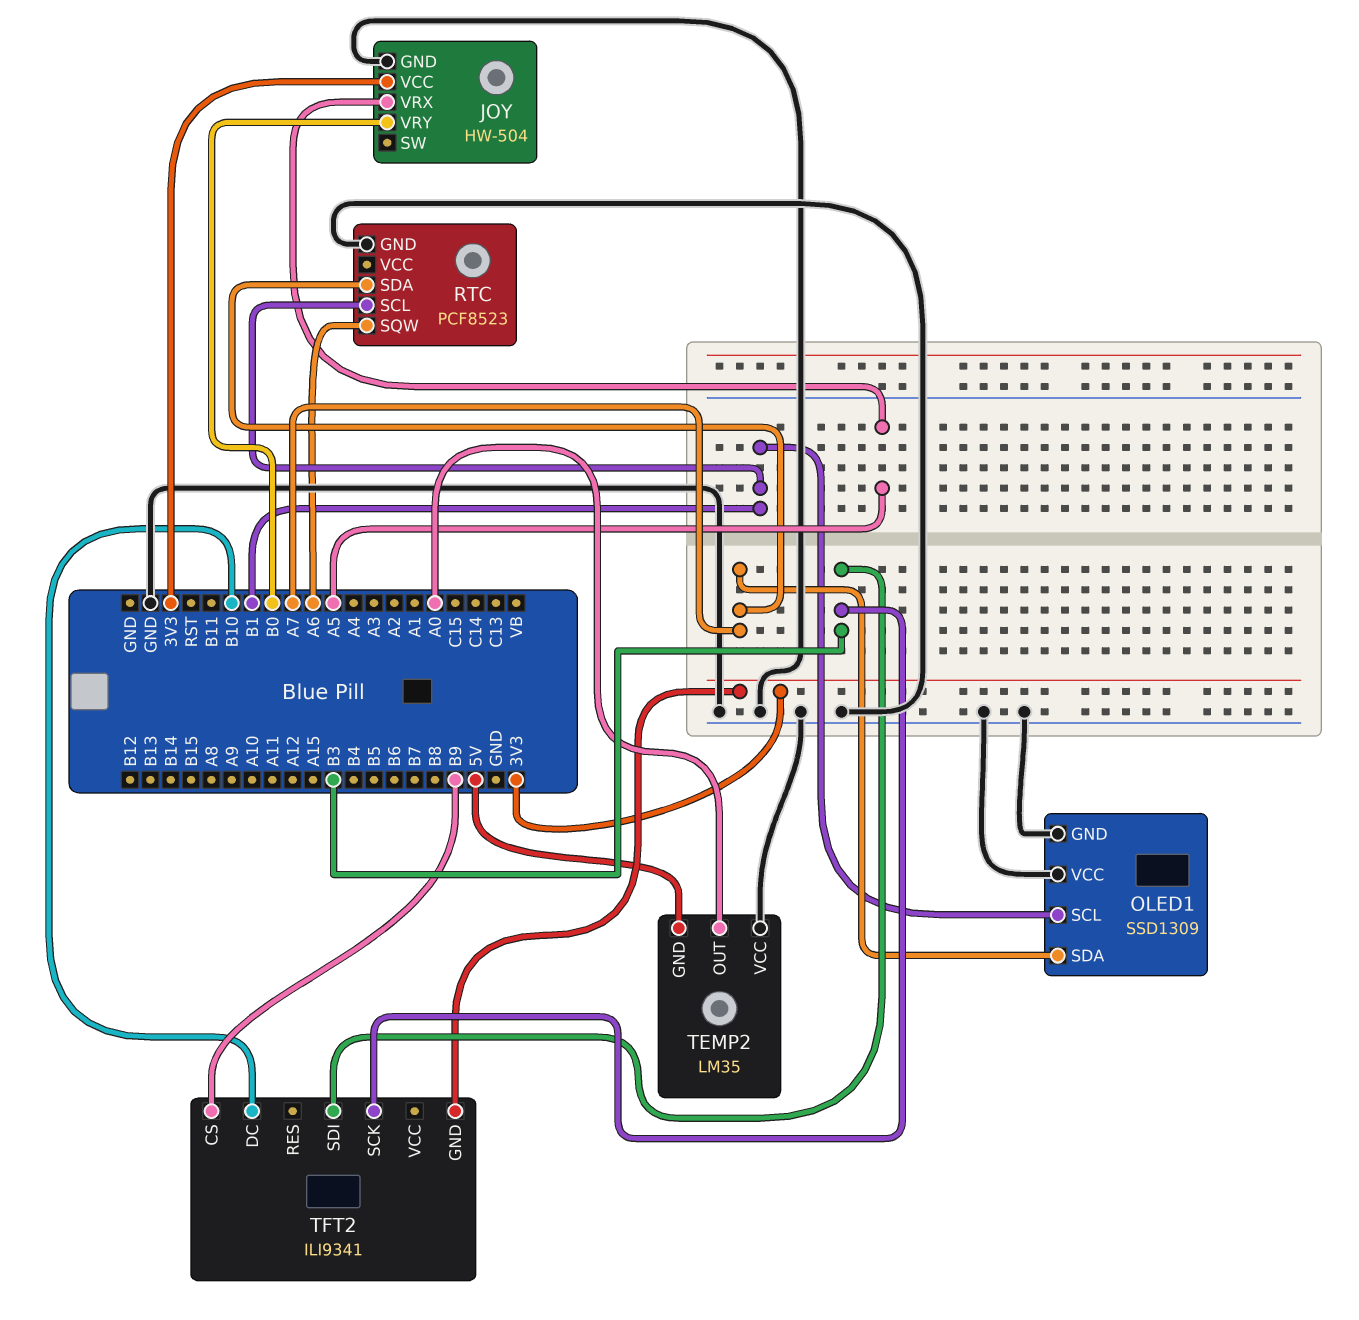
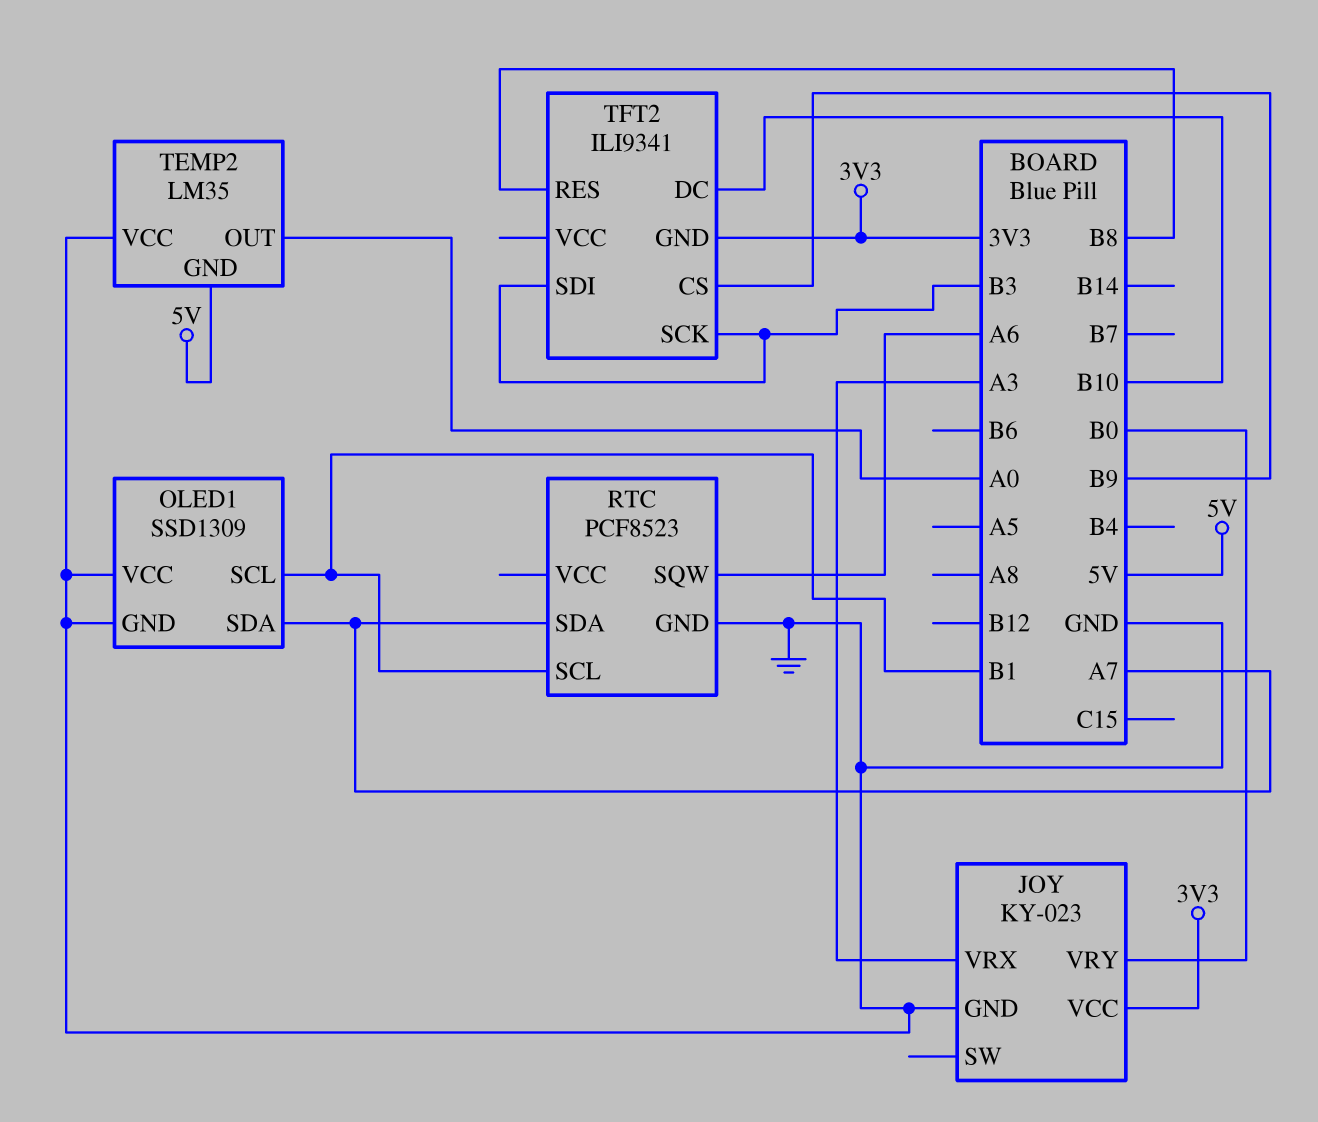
JOY: HW-504 -> KY-023
JOY pin VRX: A5 -> A3
TFT2 pin RES: none -> B8

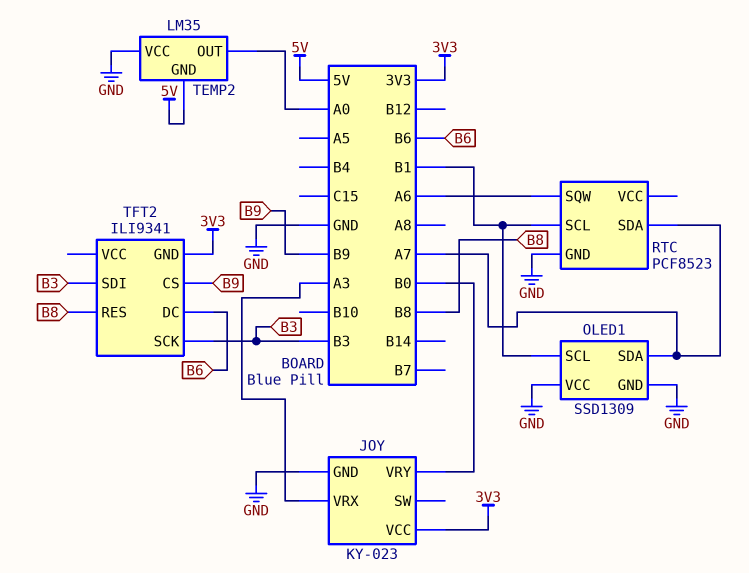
TFT2 pin DC: B10 -> B6

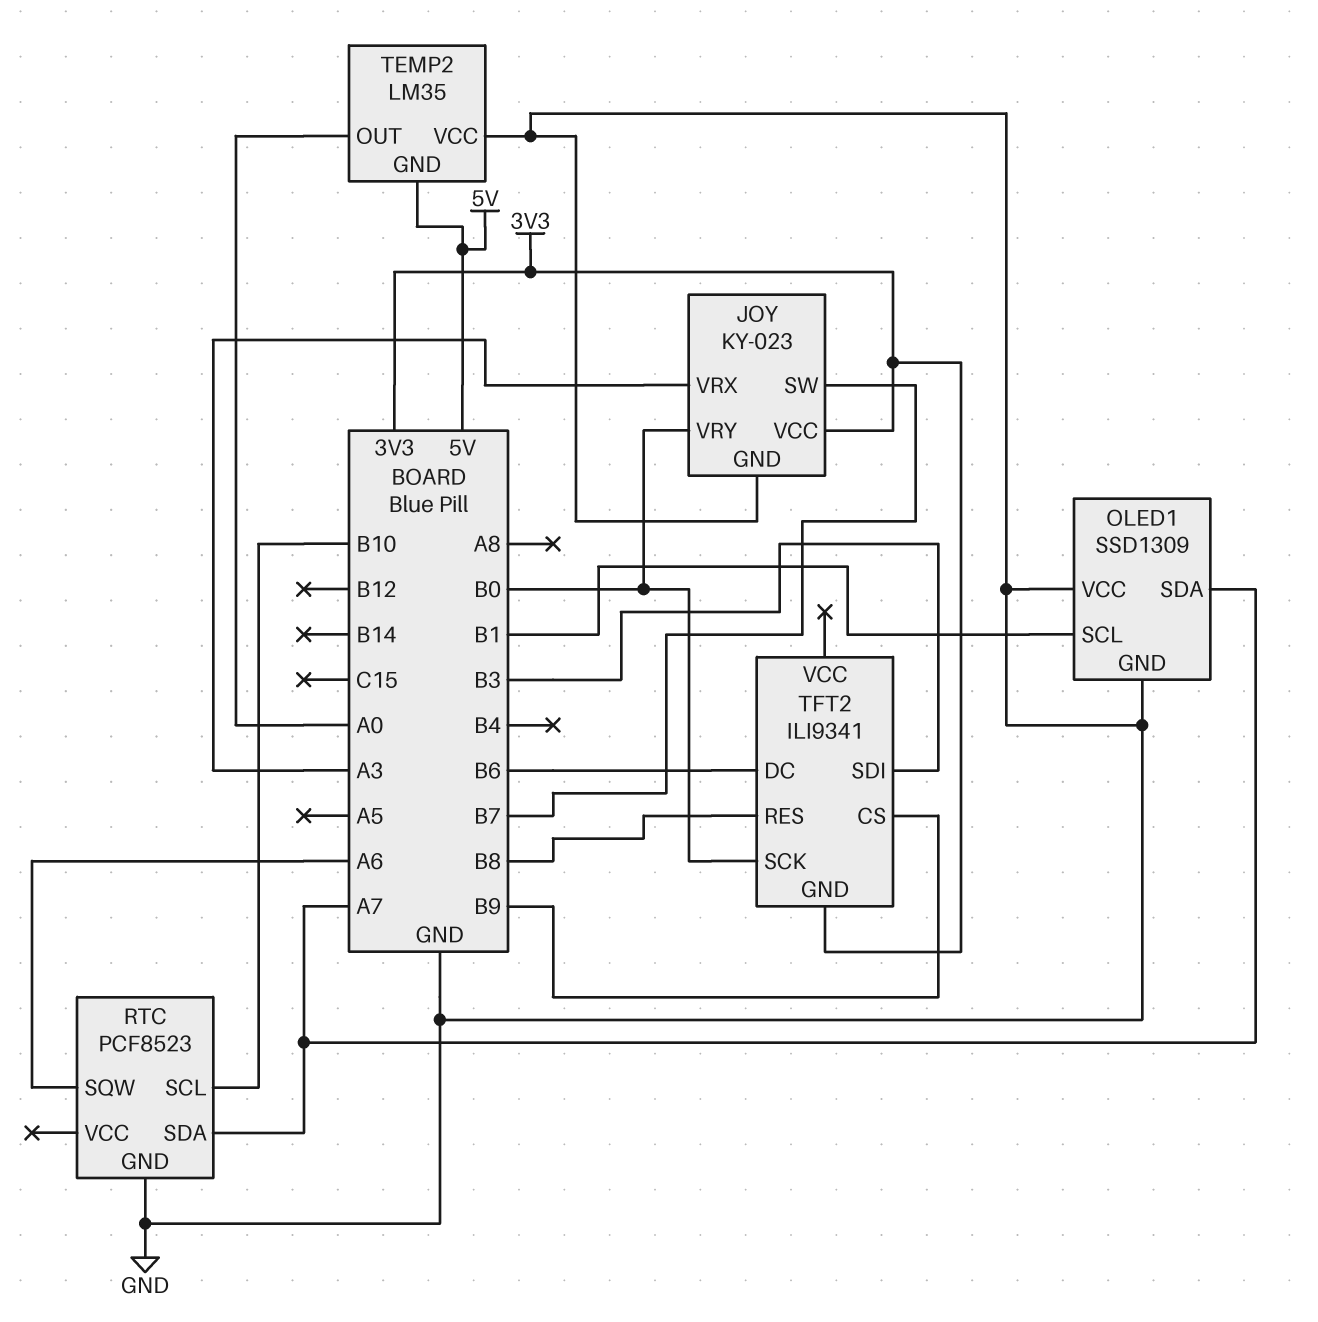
JOY pin SW: none -> B7
RTC pin SCL: B1 -> B10
TFT2 pin SCK: B3 -> B0

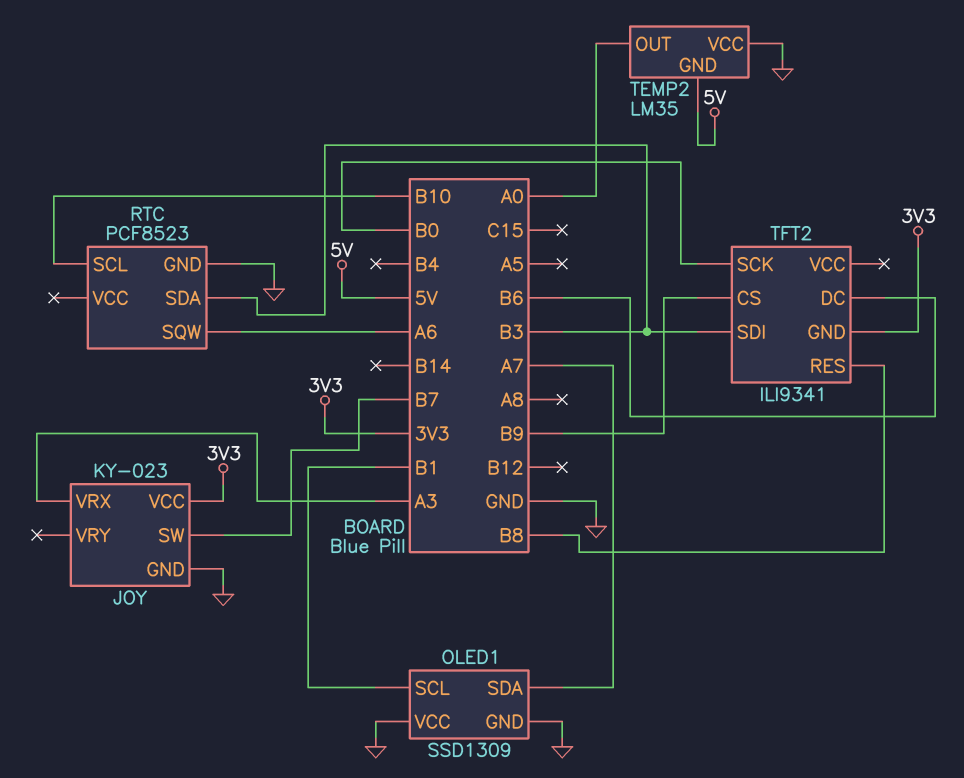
JOY pin VRY: B0 -> none
RTC pin SDA: A7 -> B3

